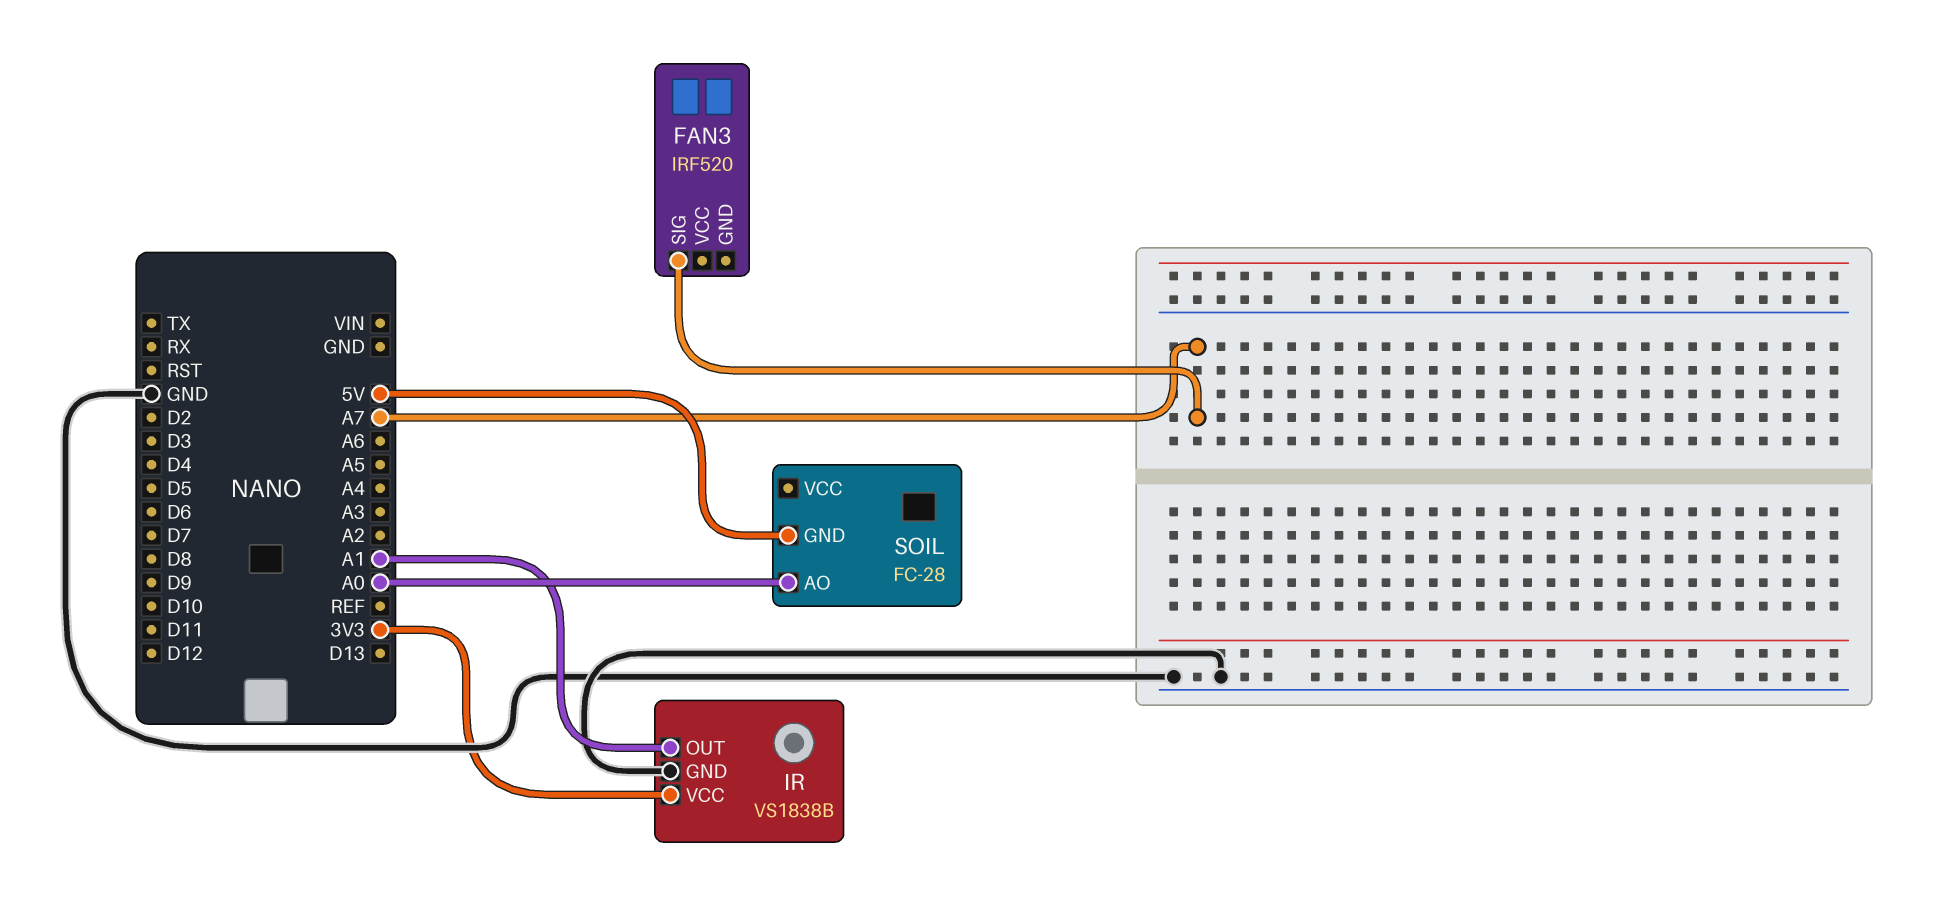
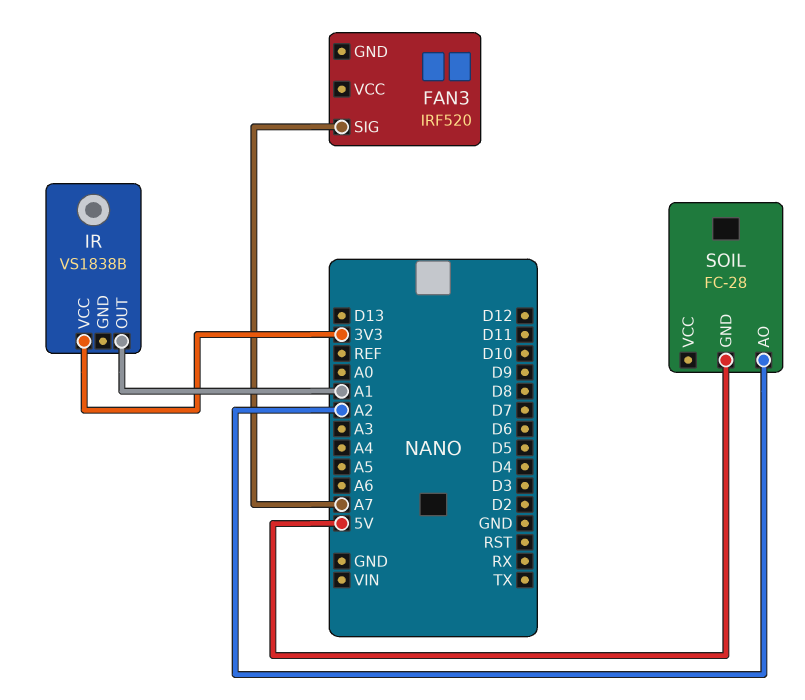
IR pin GND: GND -> none
SOIL pin AO: A0 -> A2

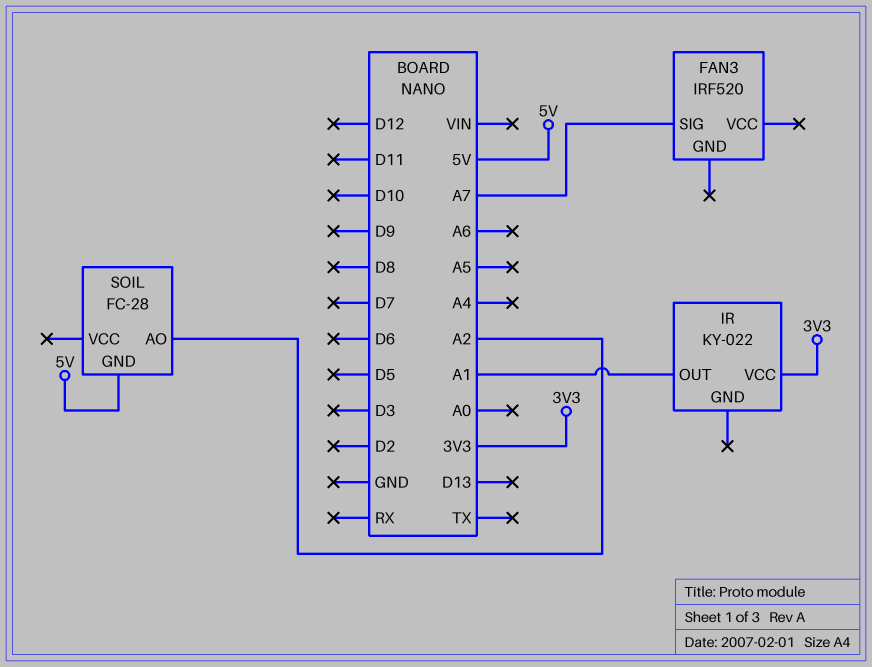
IR: VS1838B -> KY-022

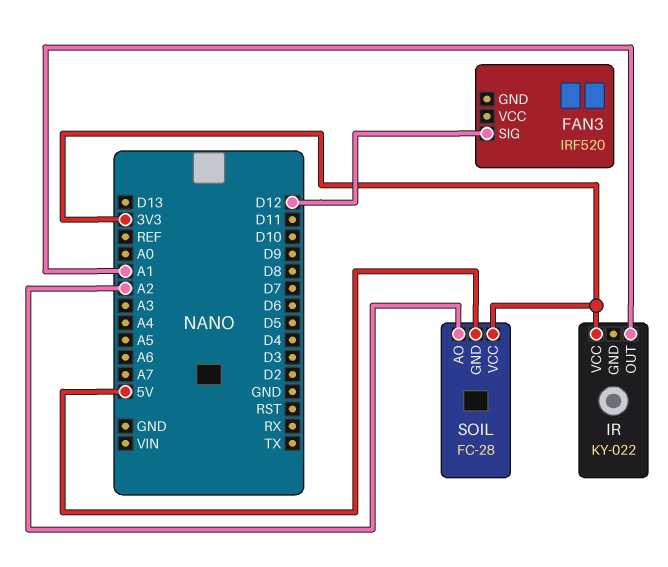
FAN3 pin SIG: A7 -> D12
SOIL pin VCC: none -> 3V3

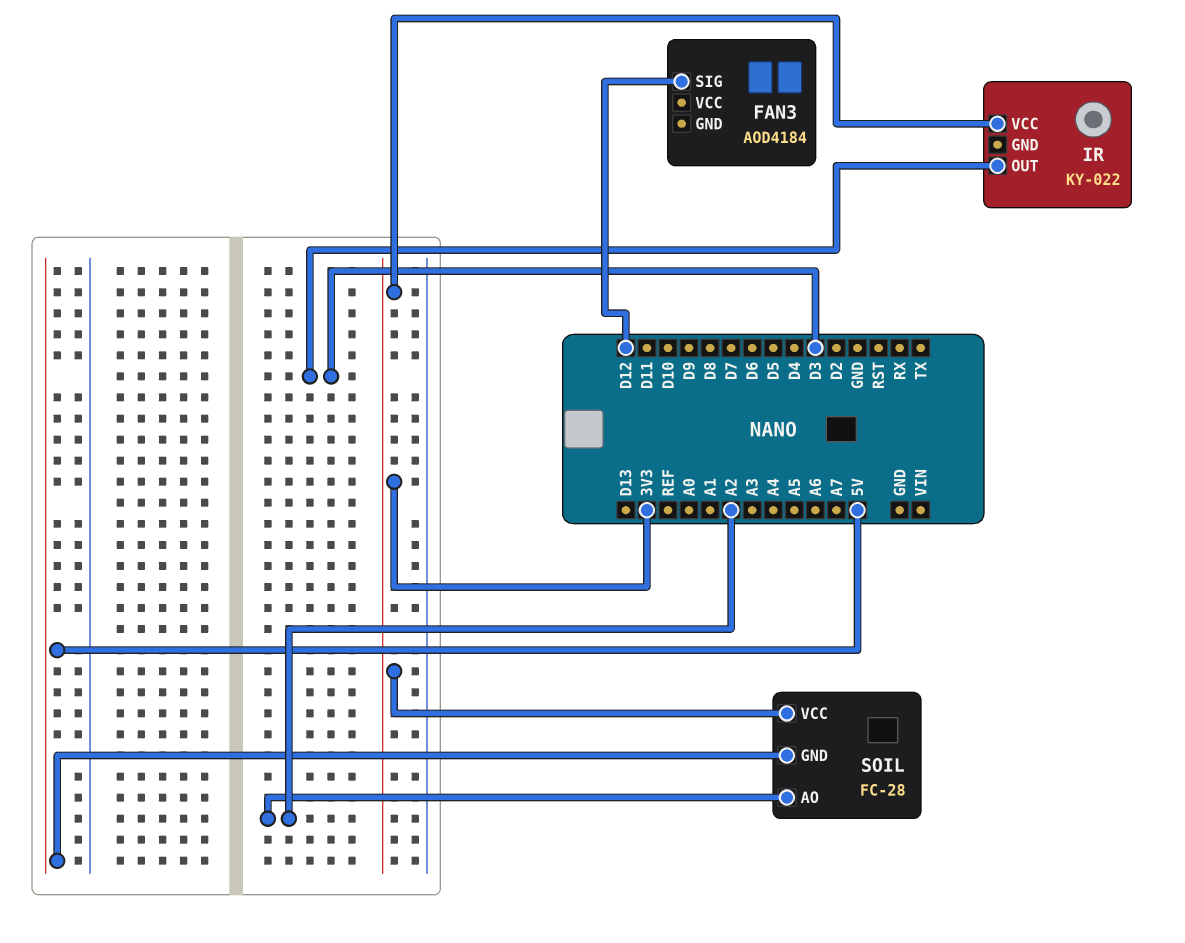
FAN3: IRF520 -> AOD4184
IR pin OUT: A1 -> D3

